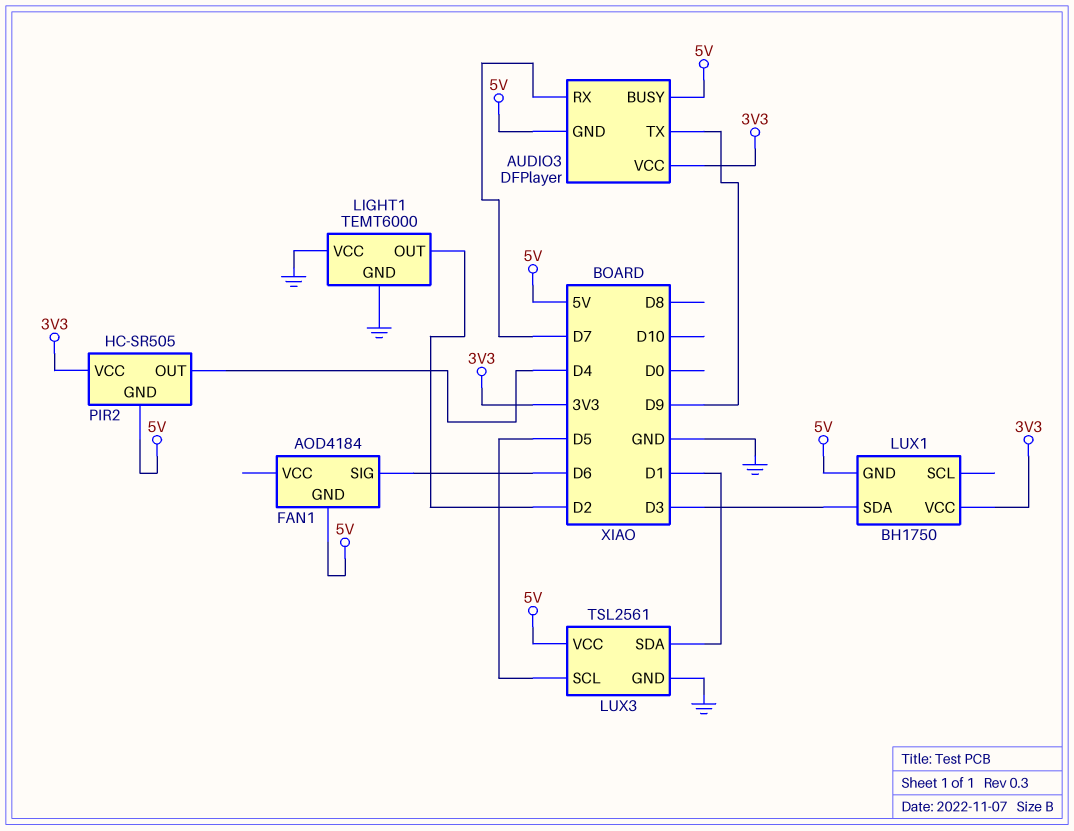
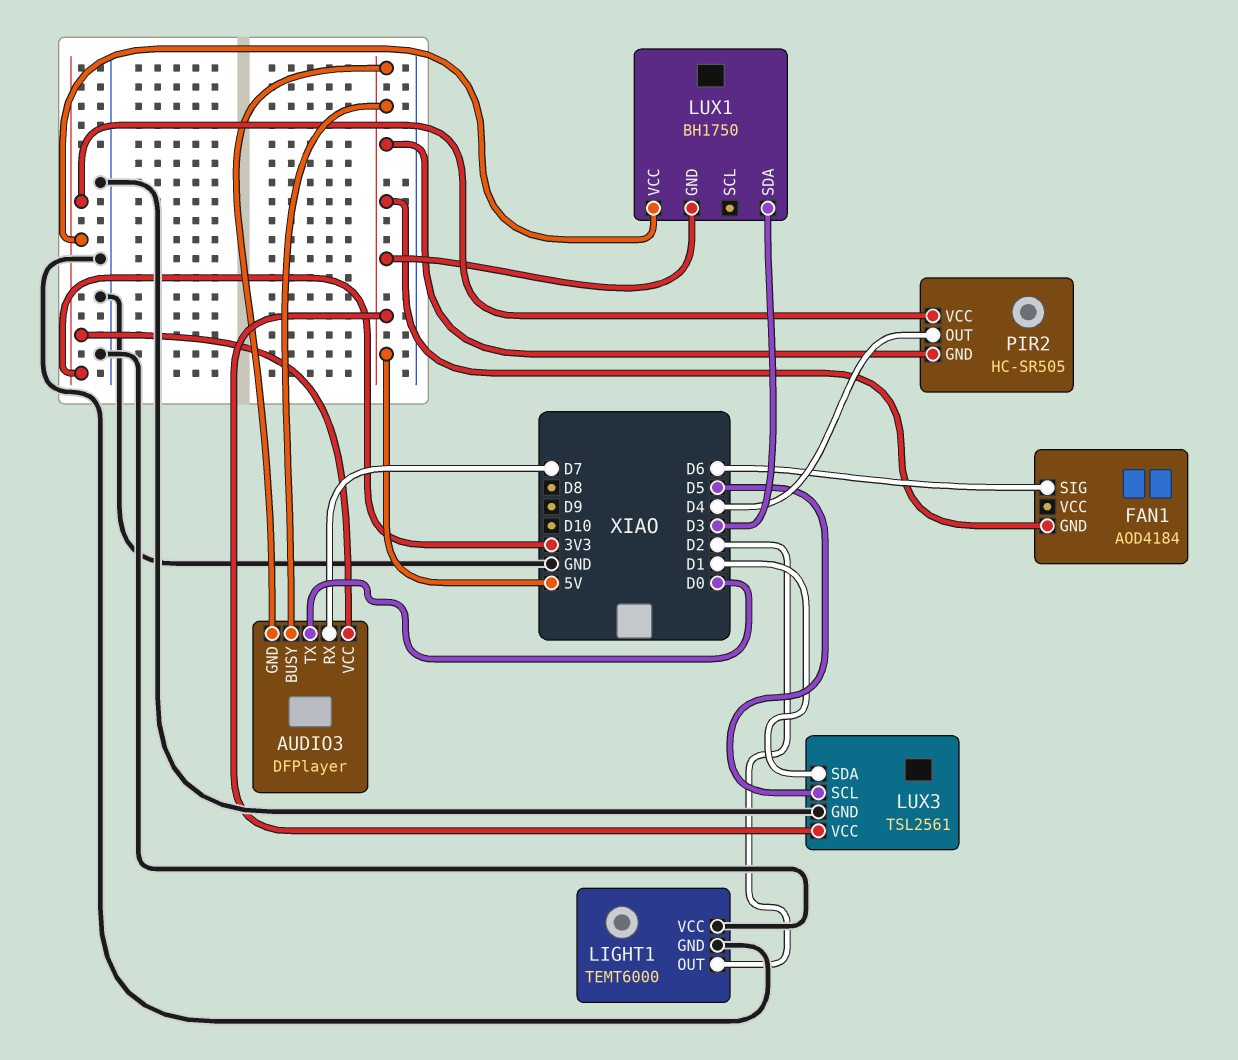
AUDIO3 pin TX: D9 -> D0

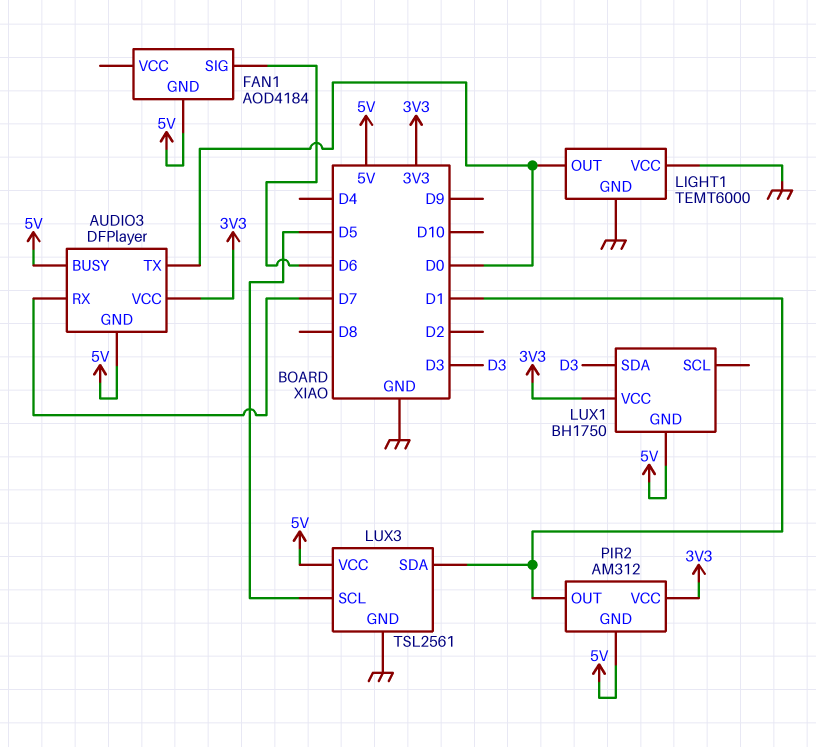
LIGHT1 pin OUT: D2 -> D0
PIR2: HC-SR505 -> AM312
PIR2 pin OUT: D4 -> D1

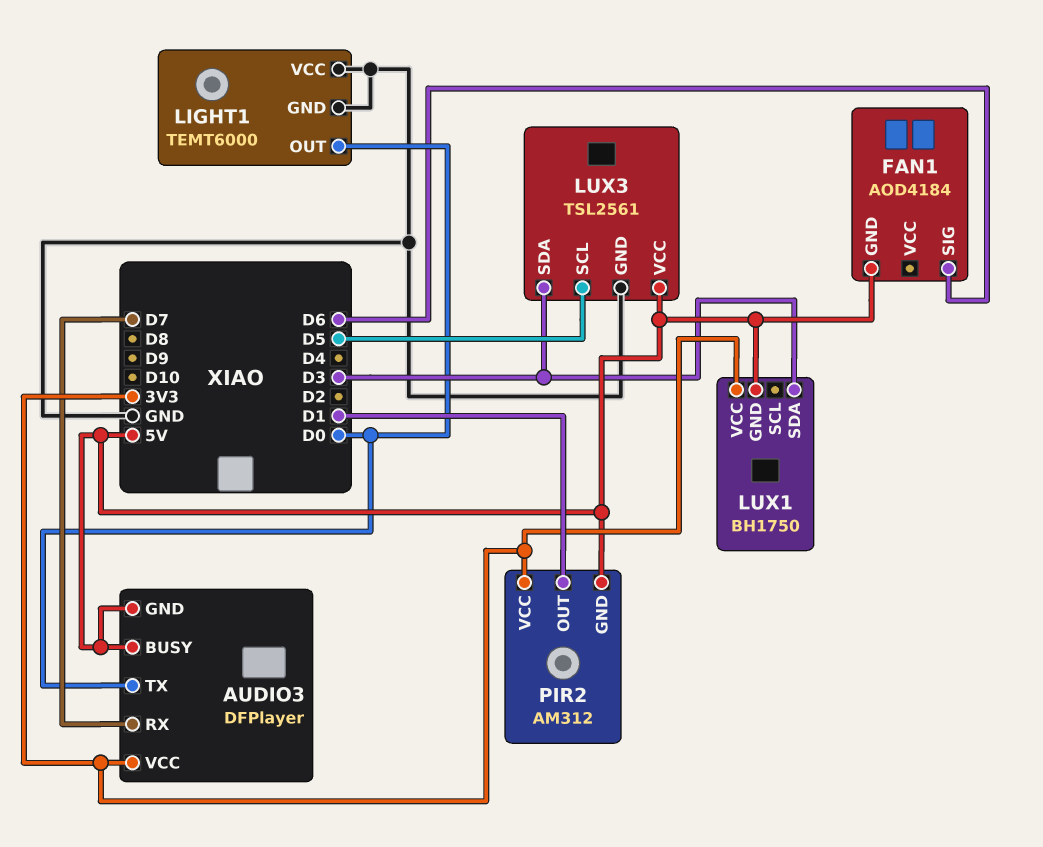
LUX3 pin SDA: D1 -> D3

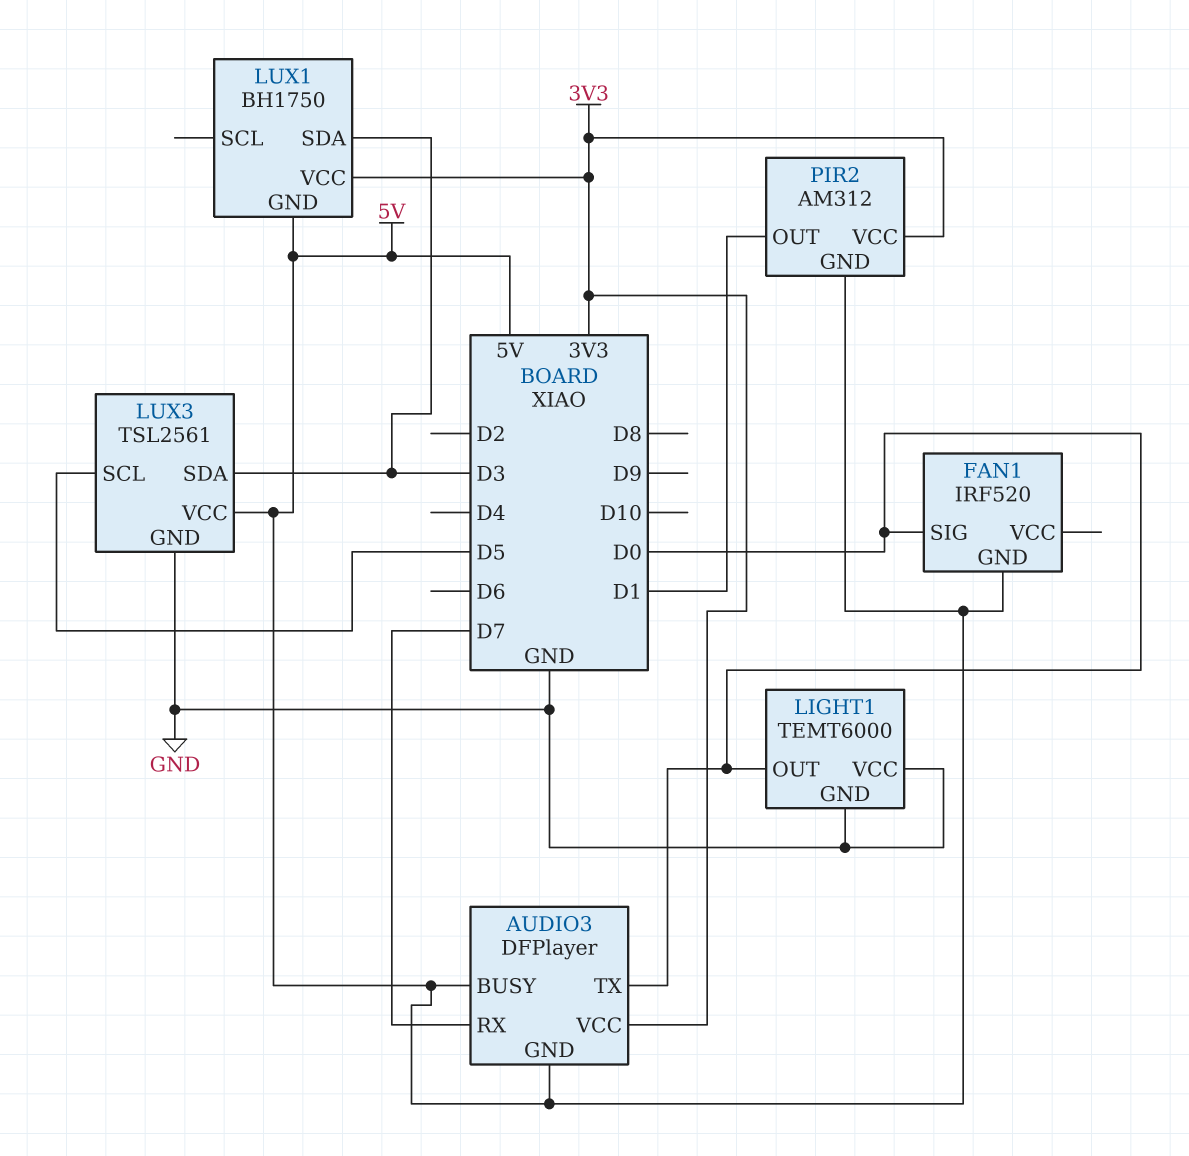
FAN1: AOD4184 -> IRF520
FAN1 pin SIG: D6 -> D0

